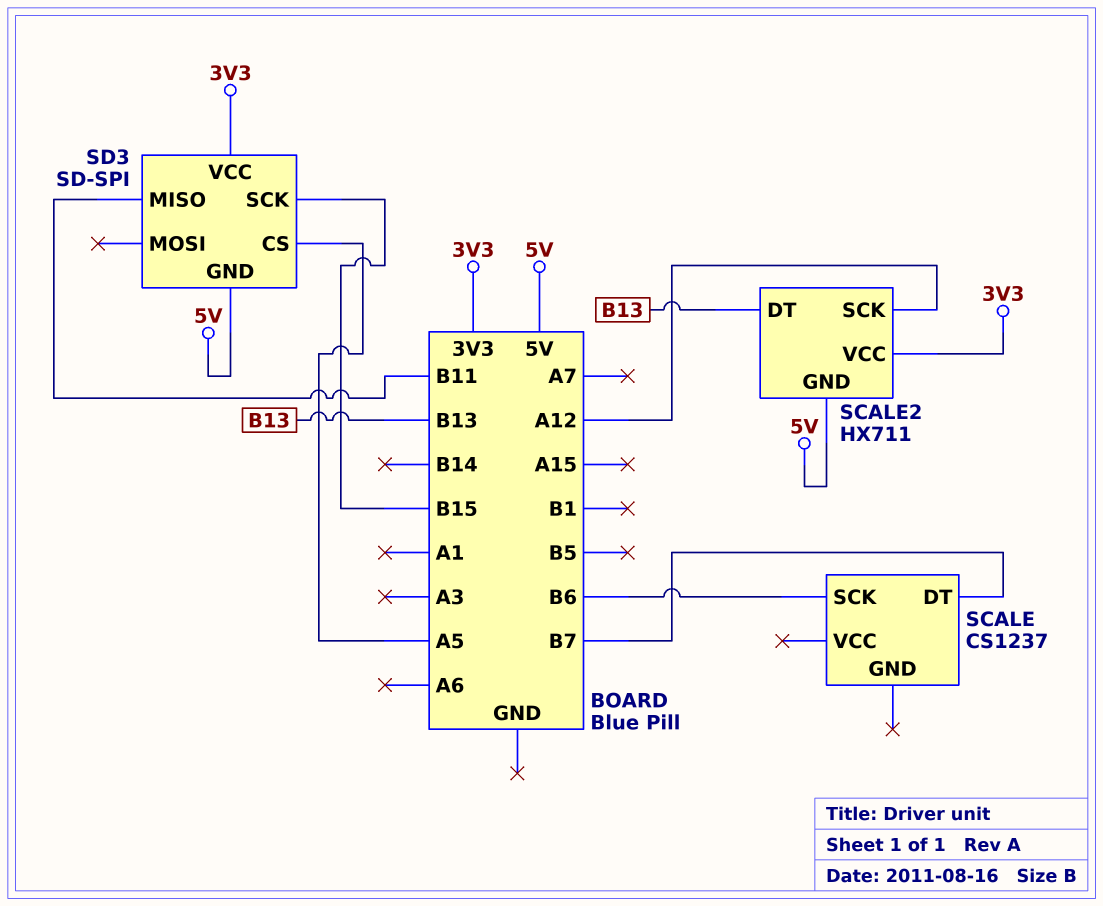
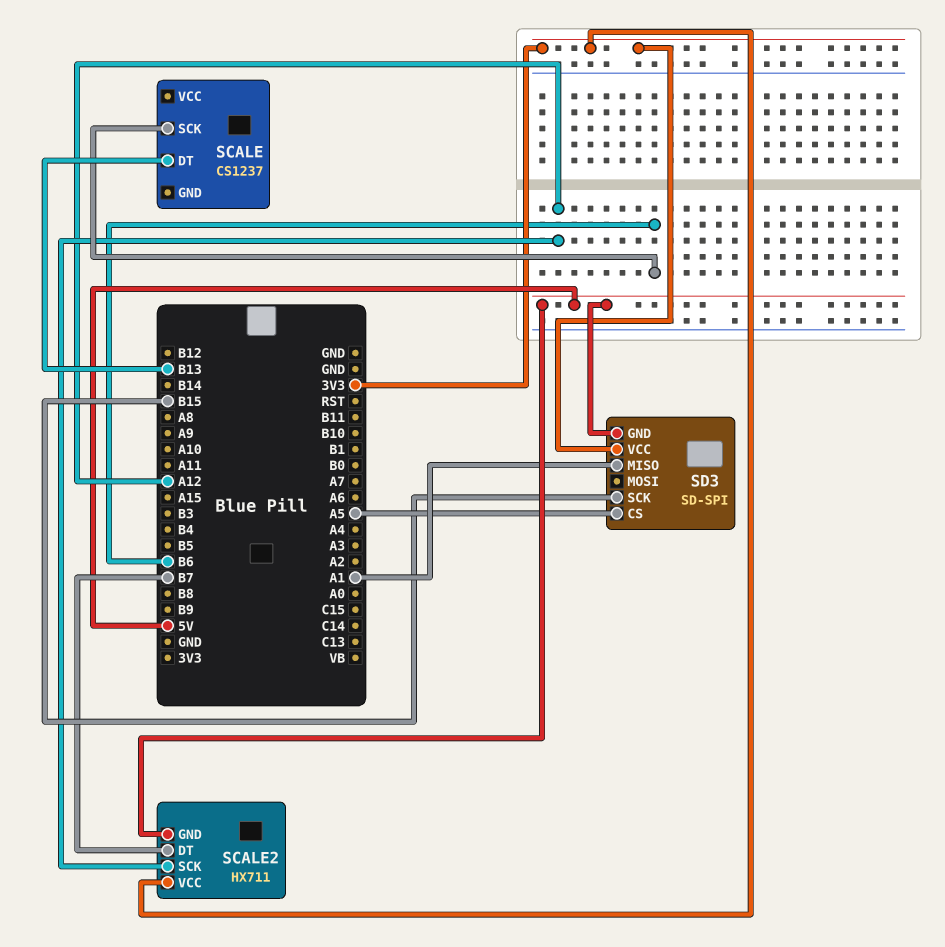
SCALE pin DT: B7 -> B13
SCALE2 pin DT: B13 -> B7
SD3 pin MISO: B11 -> A1

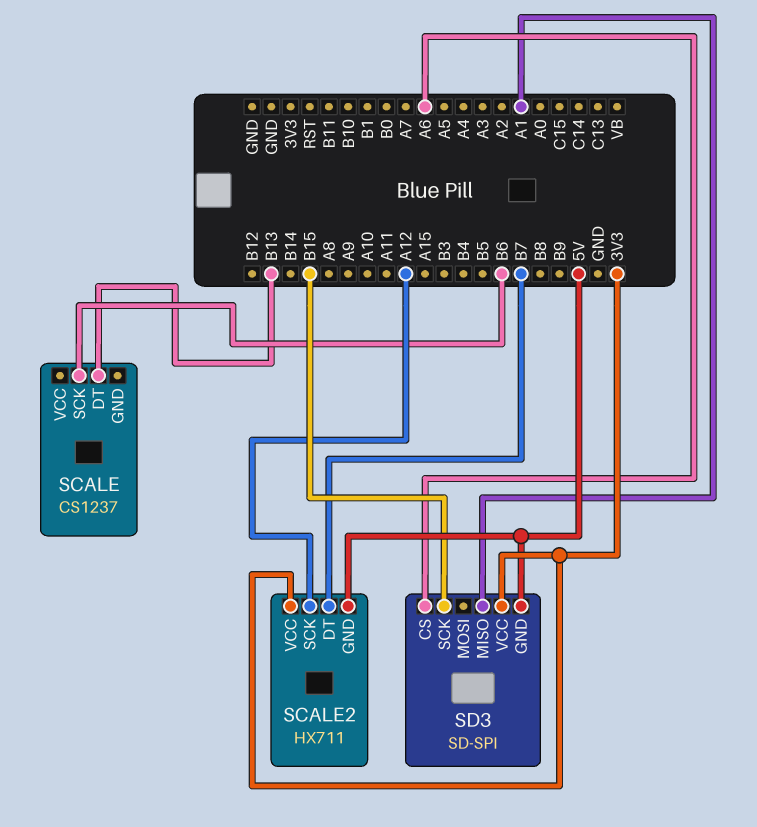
SD3 pin CS: A5 -> A6

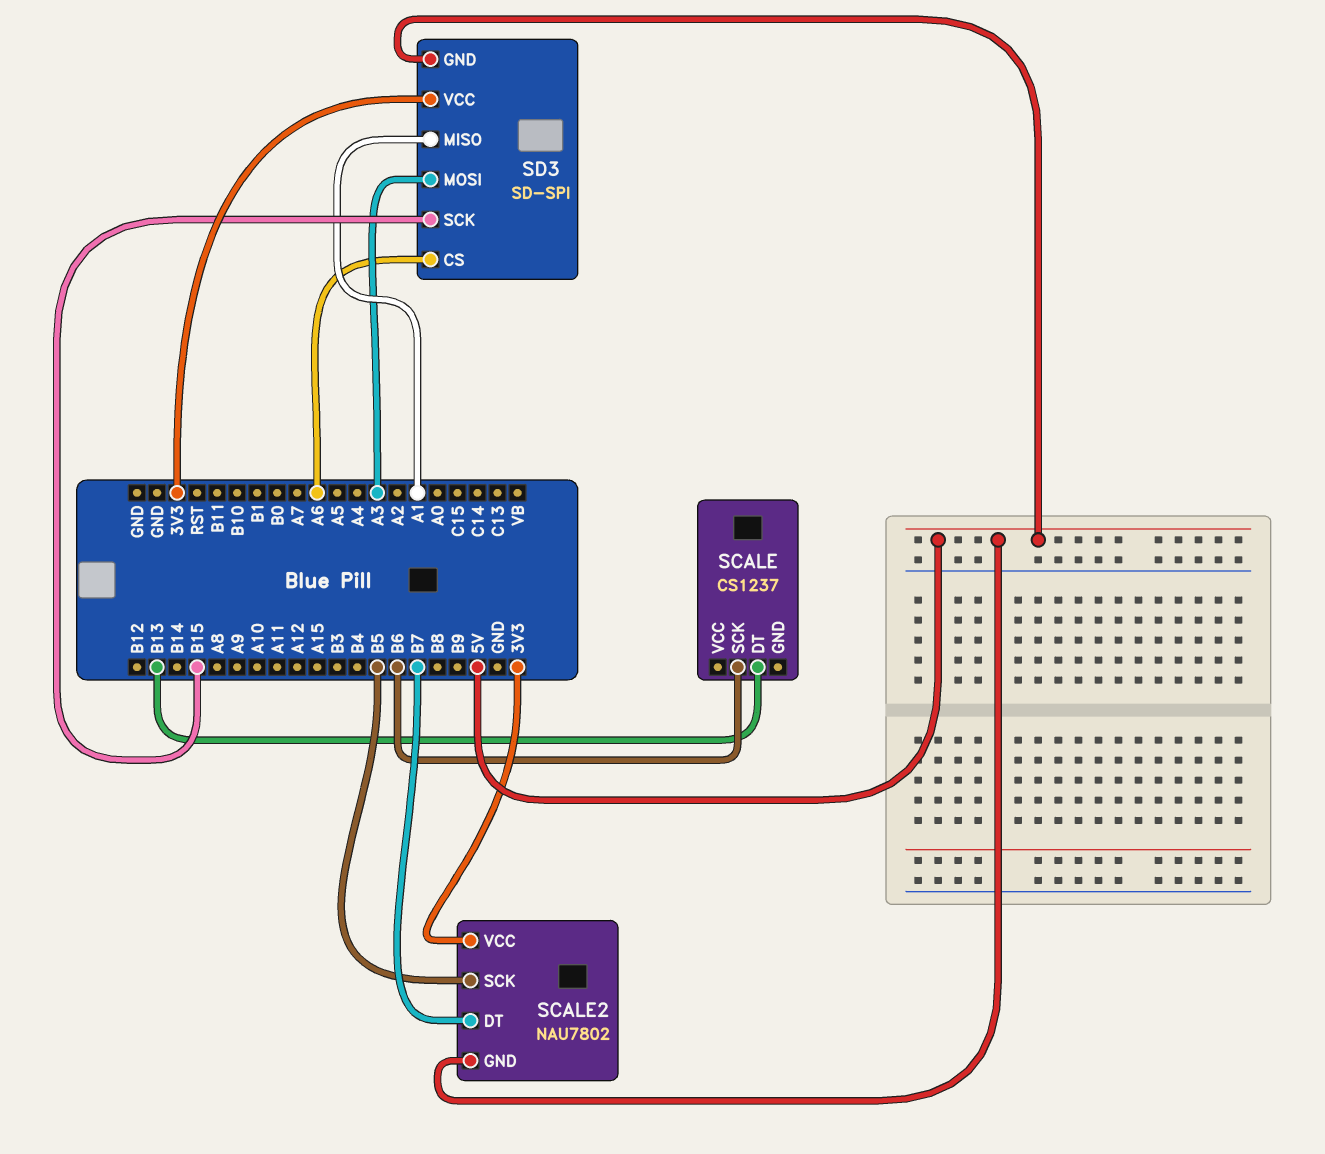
SCALE2: HX711 -> NAU7802
SCALE2 pin SCK: A12 -> B5
SD3 pin MOSI: none -> A3

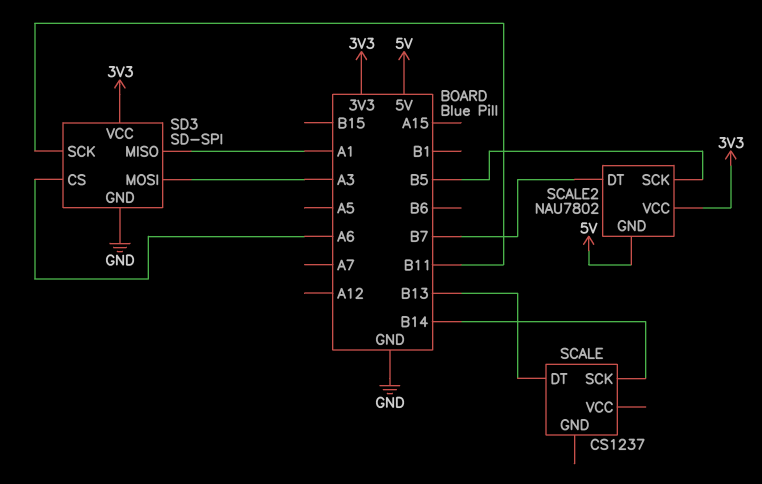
SCALE pin SCK: B6 -> B14
SD3 pin GND: 5V -> GND
SD3 pin SCK: B15 -> B11

